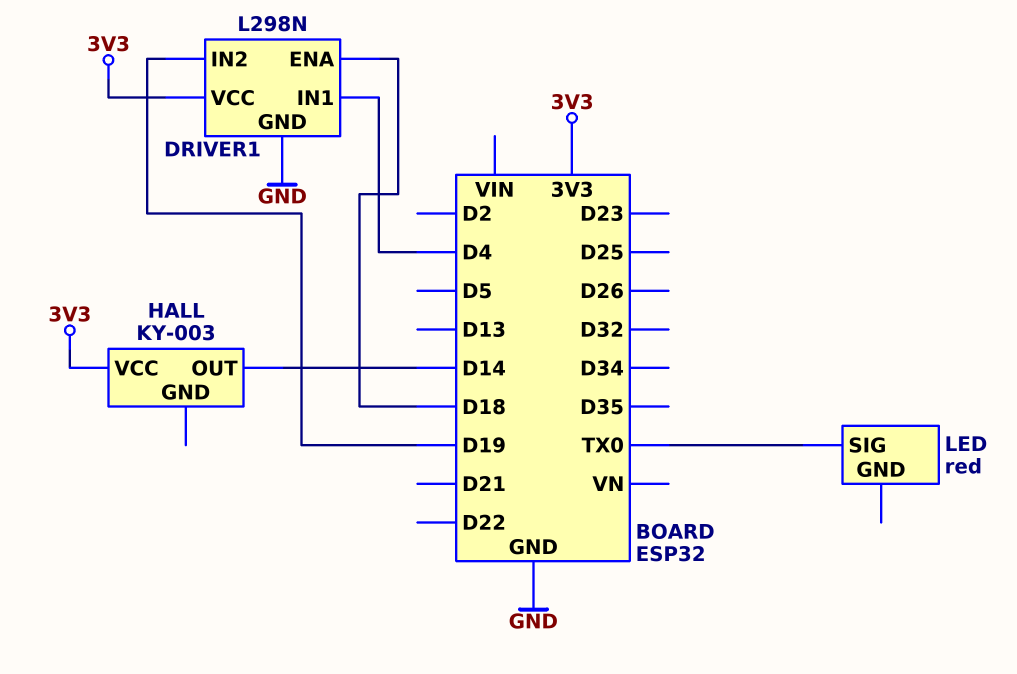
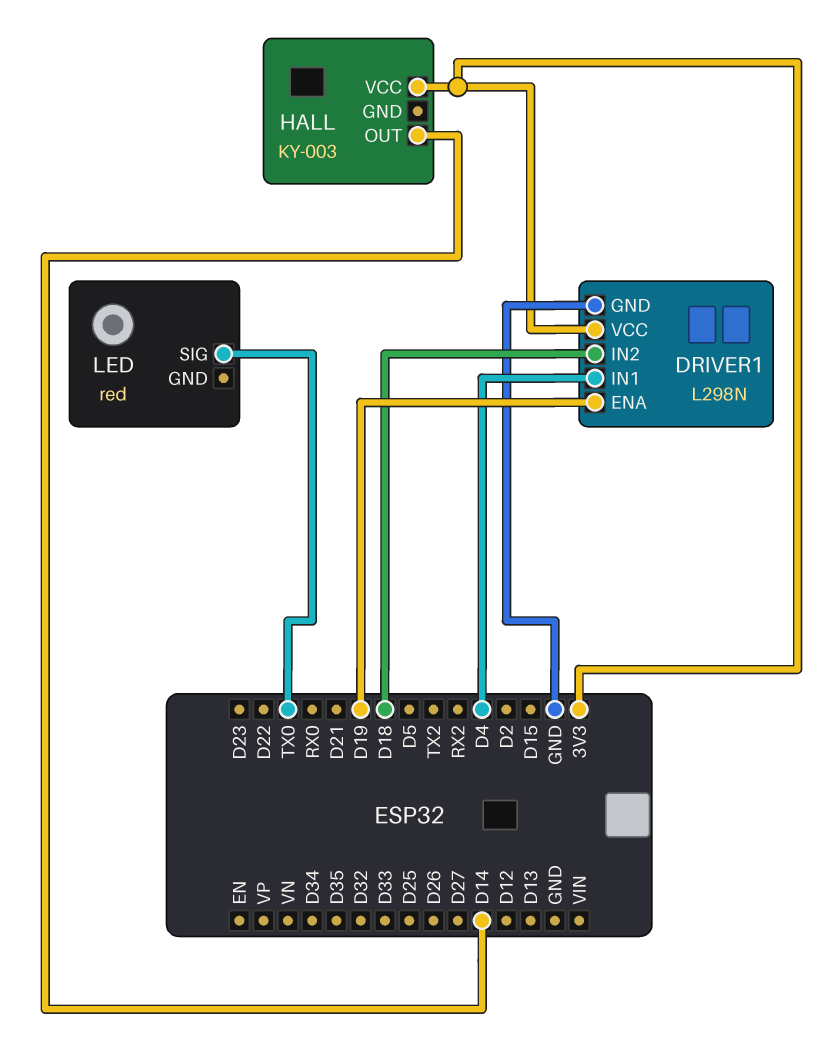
DRIVER1 pin ENA: D18 -> D19
DRIVER1 pin IN2: D19 -> D18

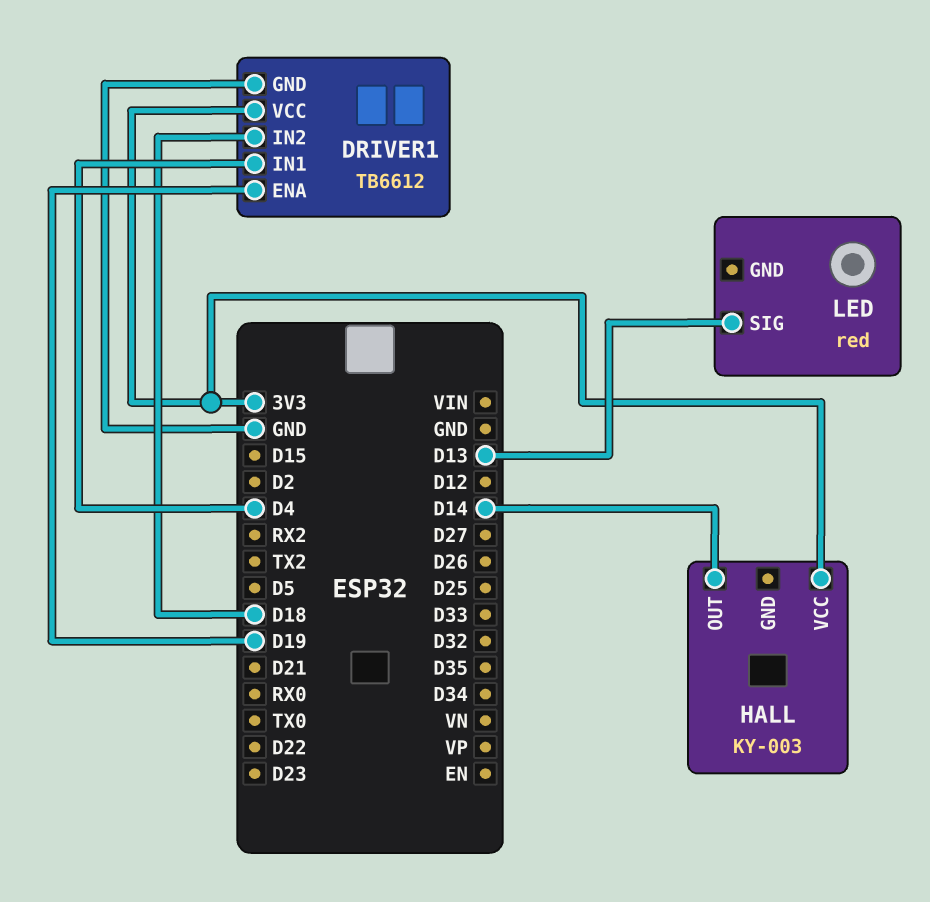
DRIVER1: L298N -> TB6612
LED pin SIG: TX0 -> D13

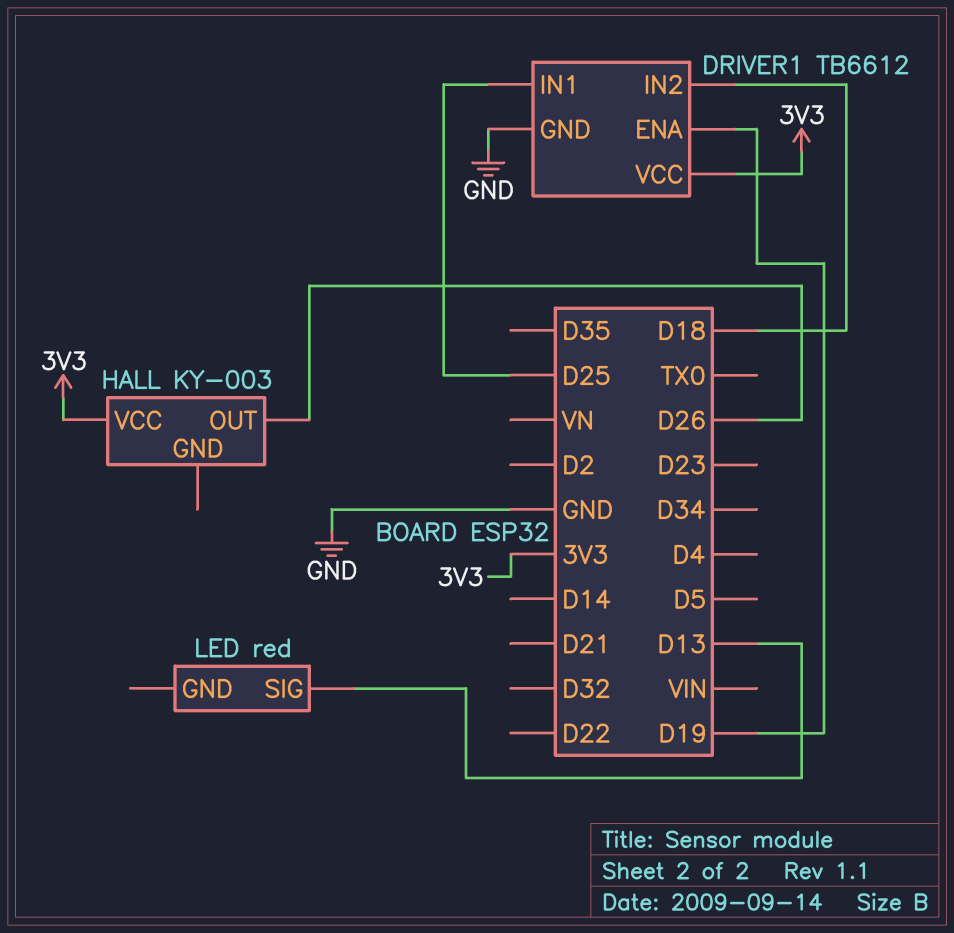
DRIVER1 pin IN1: D4 -> D25
HALL pin OUT: D14 -> D26

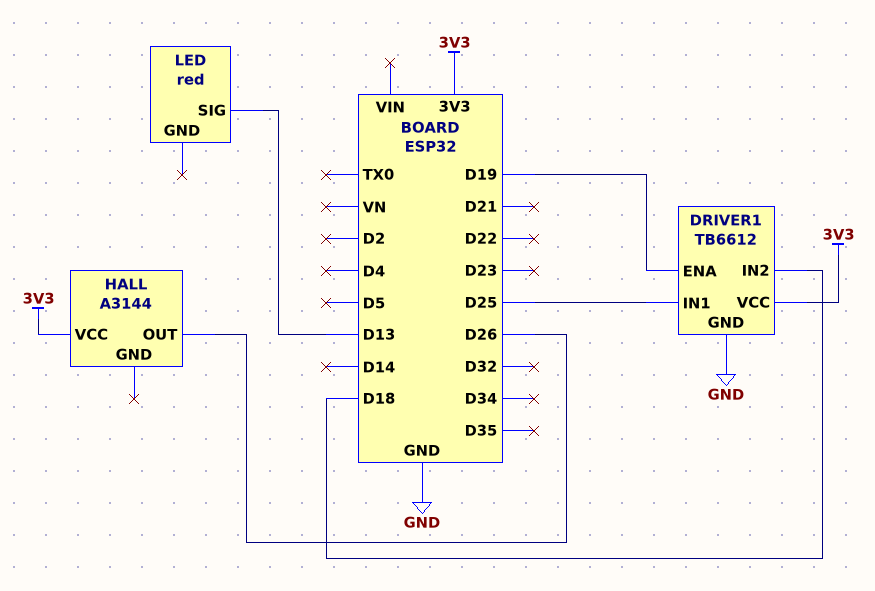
HALL: KY-003 -> A3144

